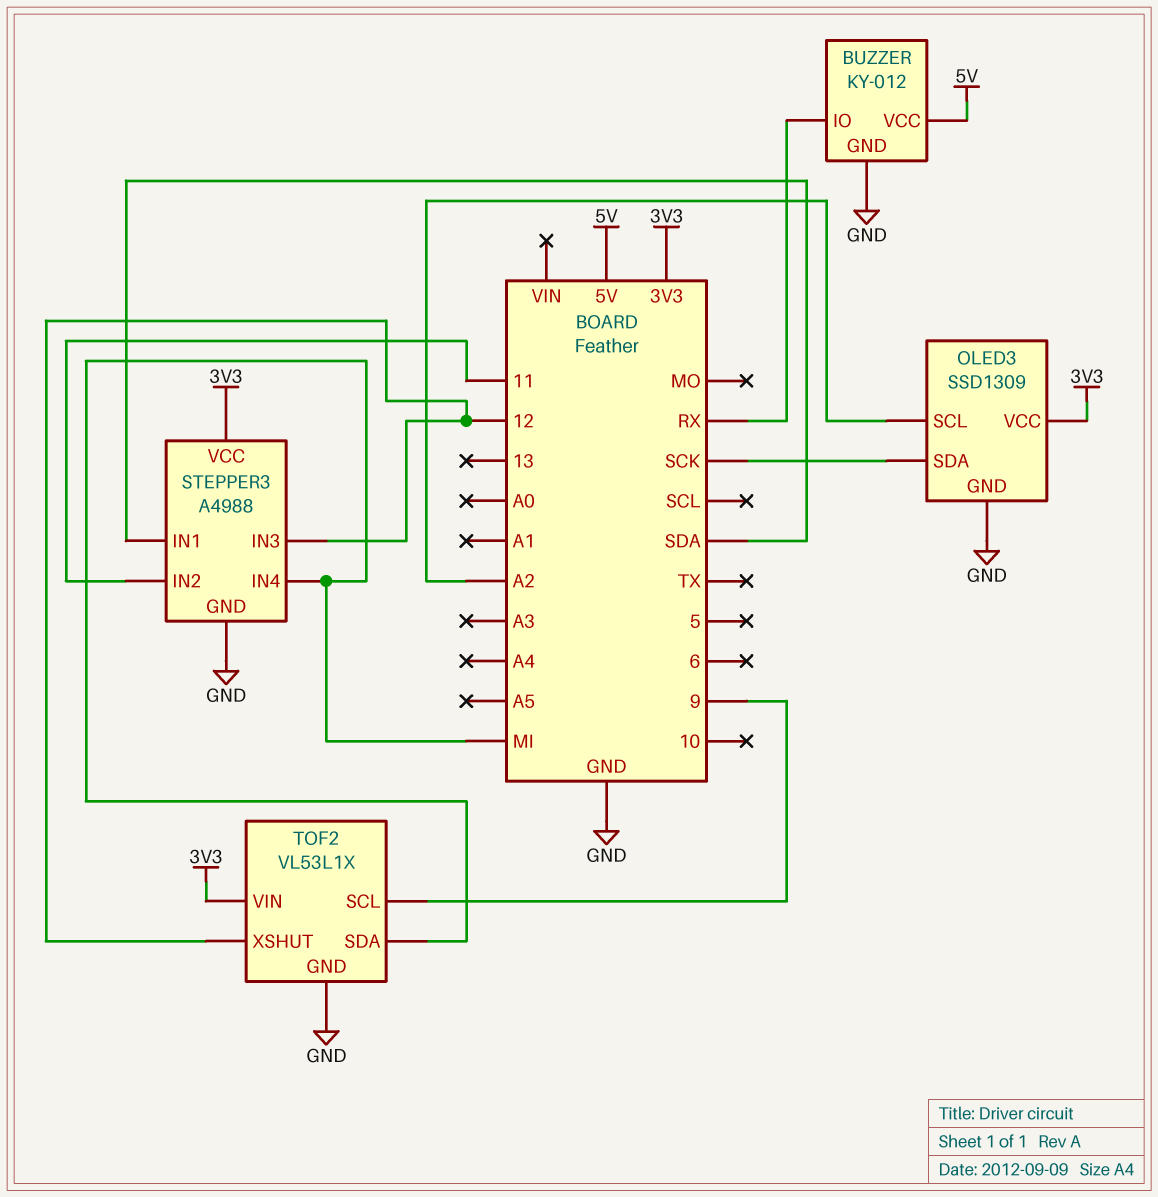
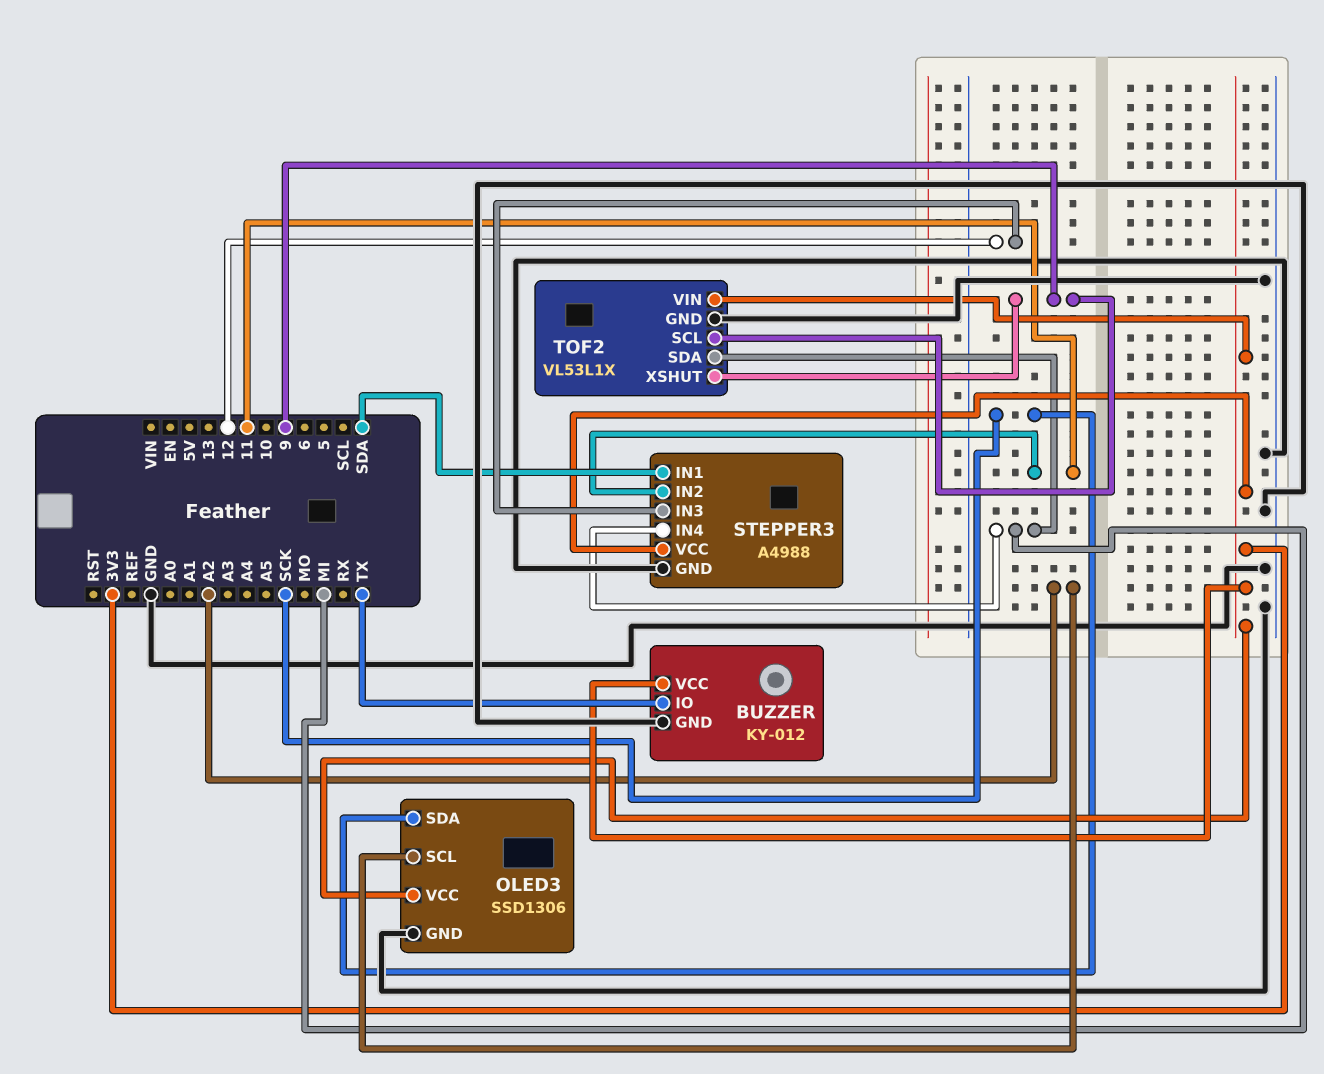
BUZZER pin IO: RX -> TX
BUZZER pin VCC: 5V -> 3V3
OLED3: SSD1309 -> SSD1306
TOF2 pin XSHUT: 12 -> 9

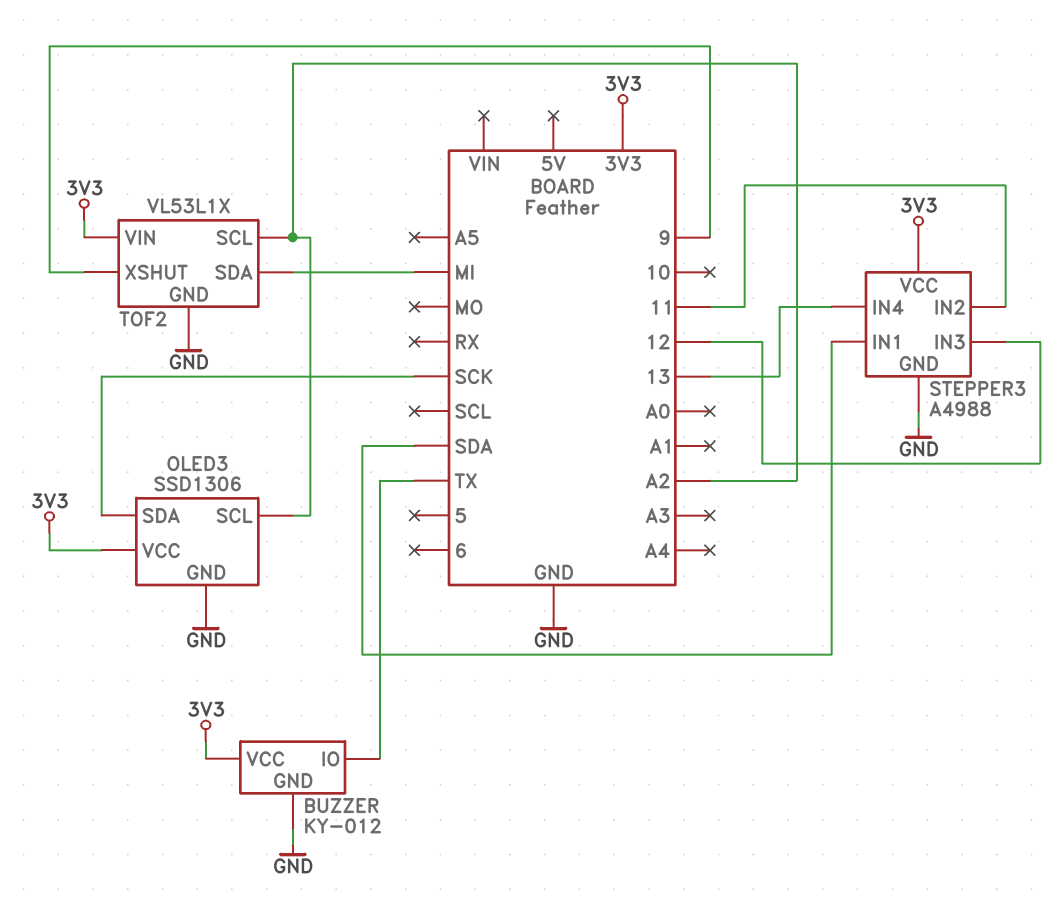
STEPPER3 pin IN4: MI -> 13
TOF2 pin SCL: 9 -> A2

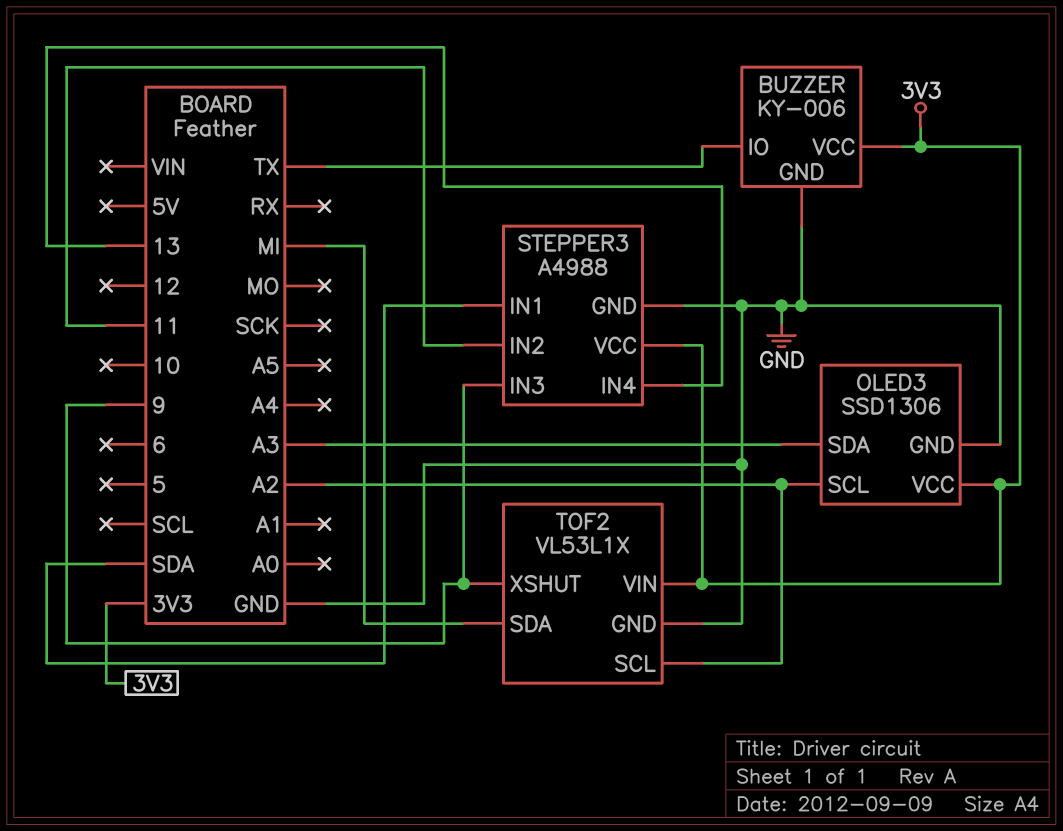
BUZZER: KY-012 -> KY-006
OLED3 pin SDA: SCK -> A3
STEPPER3 pin IN3: 12 -> 9

